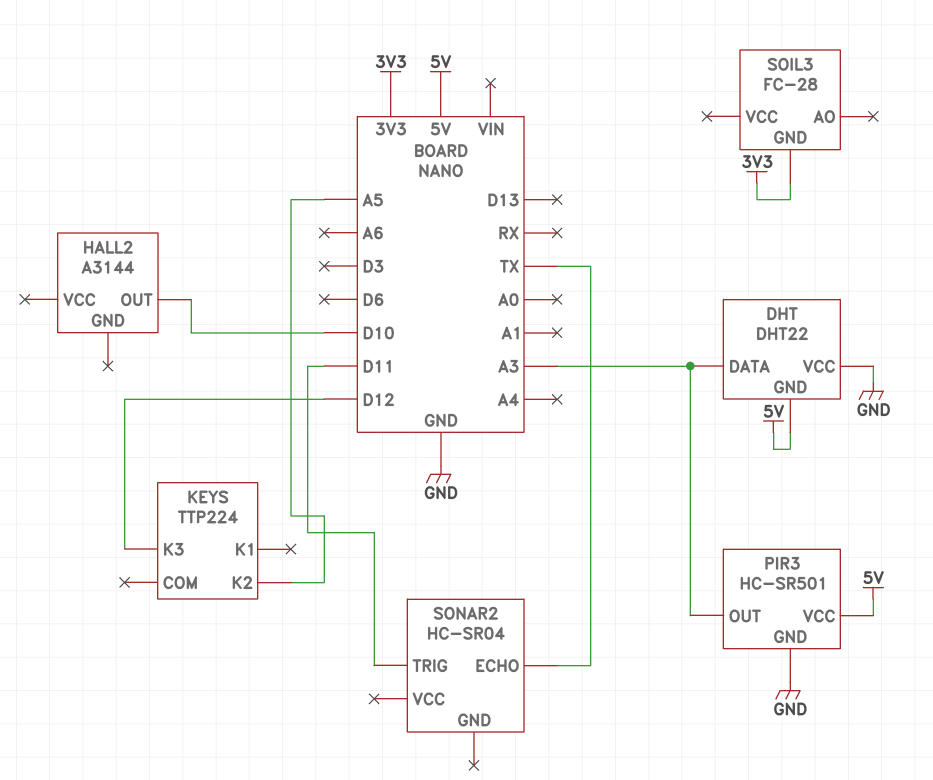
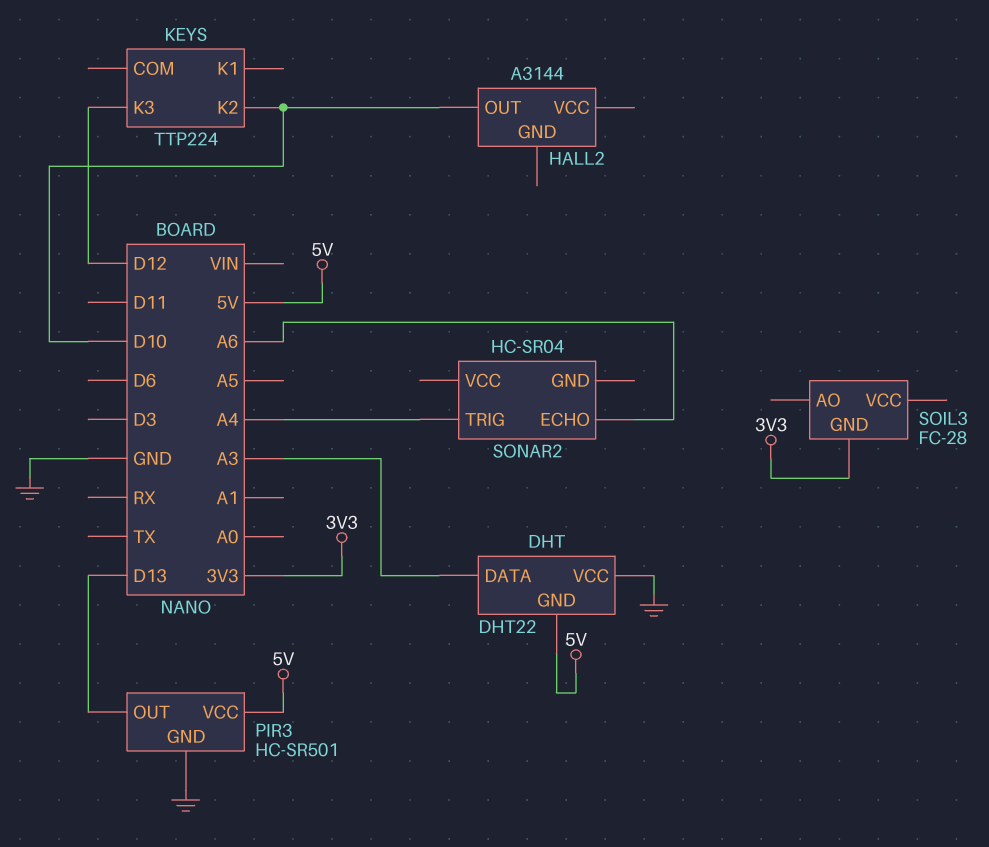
KEYS pin K2: A5 -> D10
PIR3 pin OUT: A3 -> D13
SONAR2 pin ECHO: TX -> A6
SONAR2 pin TRIG: D11 -> A4

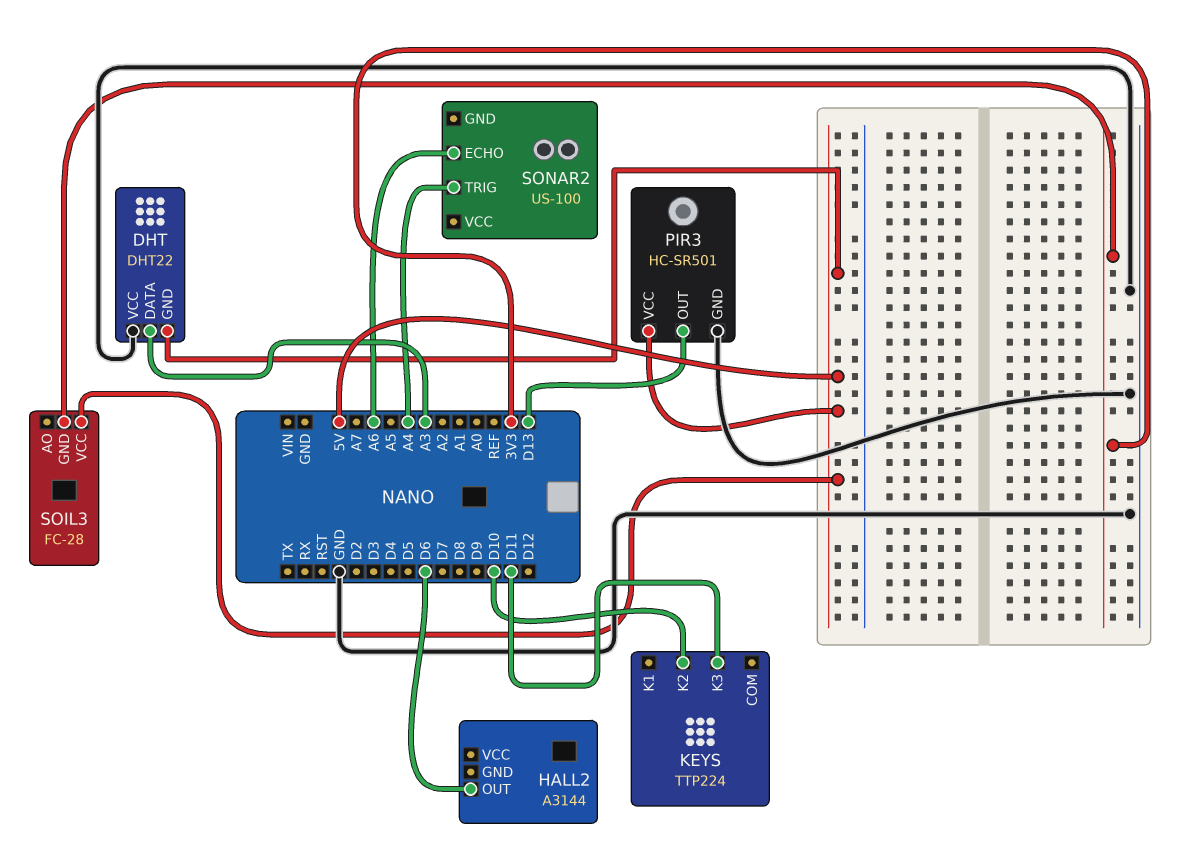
HALL2 pin OUT: D10 -> D6
KEYS pin K3: D12 -> D11
SOIL3 pin VCC: none -> 5V
SONAR2: HC-SR04 -> US-100

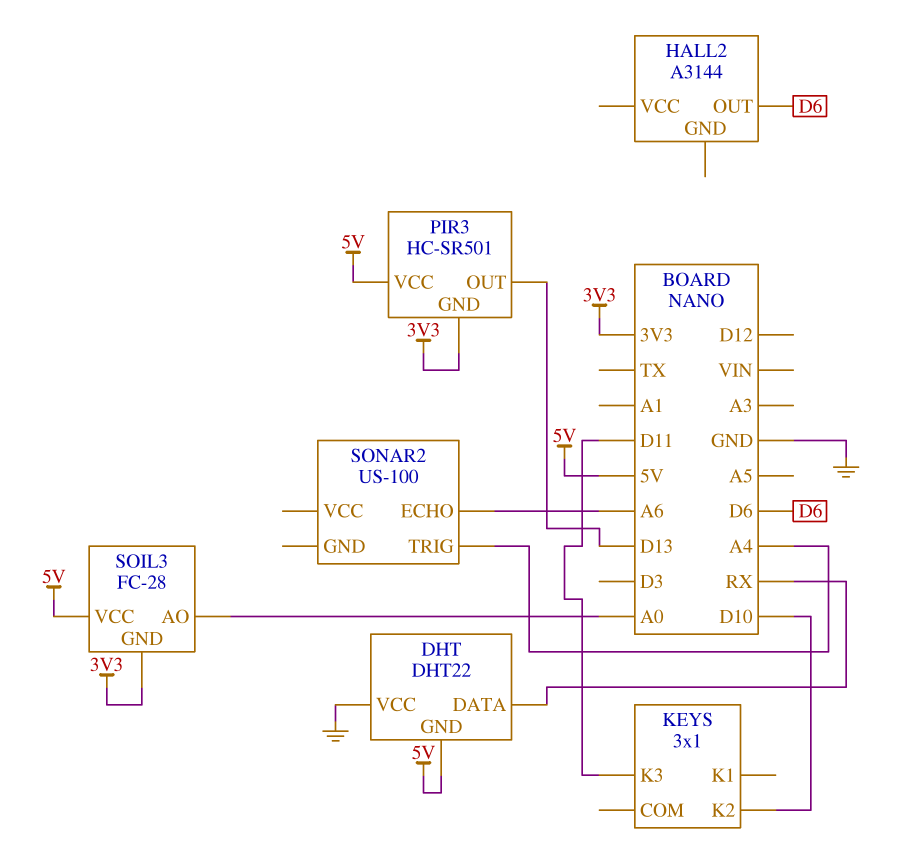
DHT pin DATA: A3 -> RX
KEYS: TTP224 -> 3x1
PIR3 pin GND: GND -> 3V3
SOIL3 pin AO: none -> A0

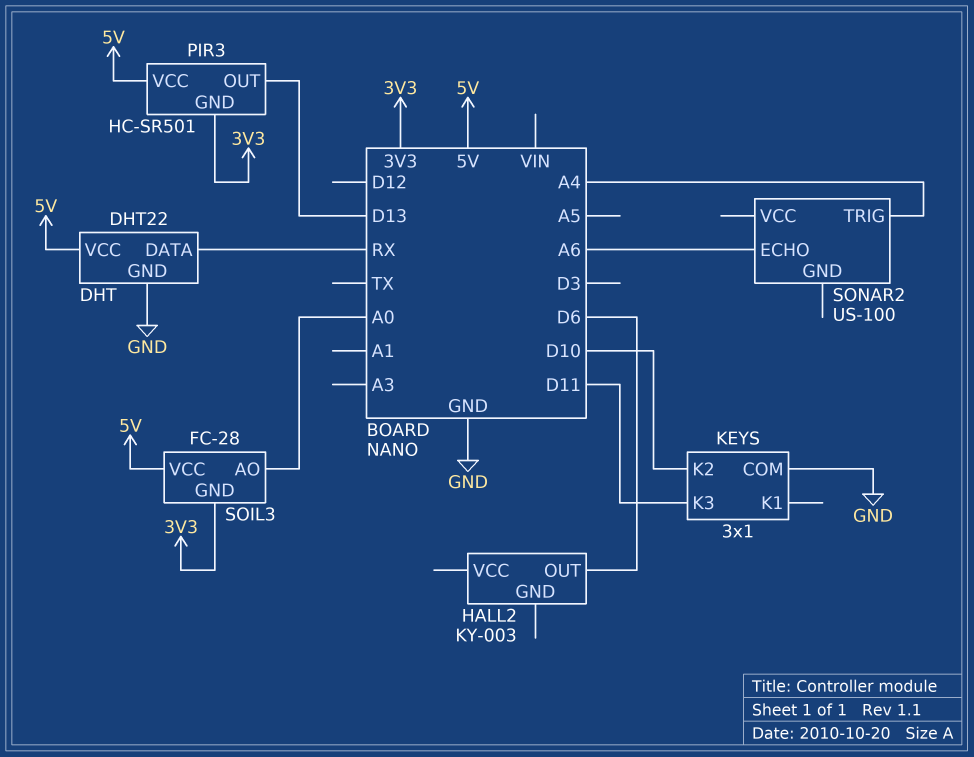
DHT pin GND: 5V -> GND
DHT pin VCC: GND -> 5V
HALL2: A3144 -> KY-003
KEYS pin COM: none -> GND

